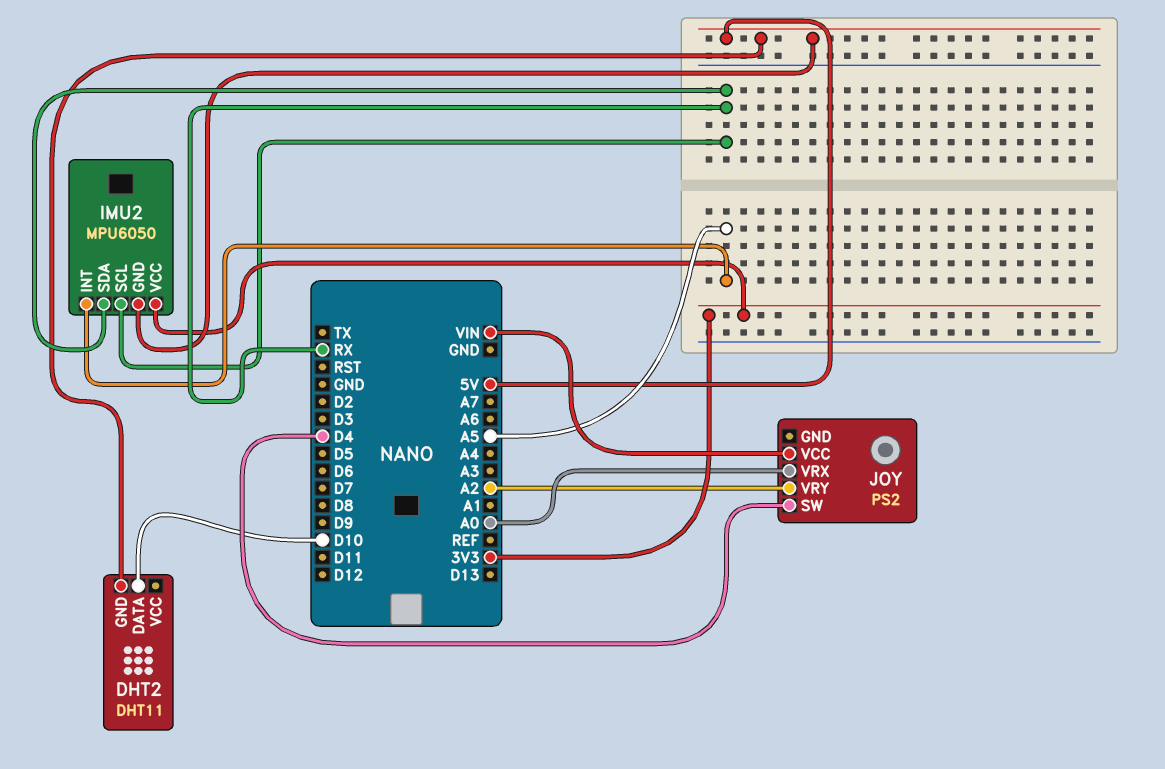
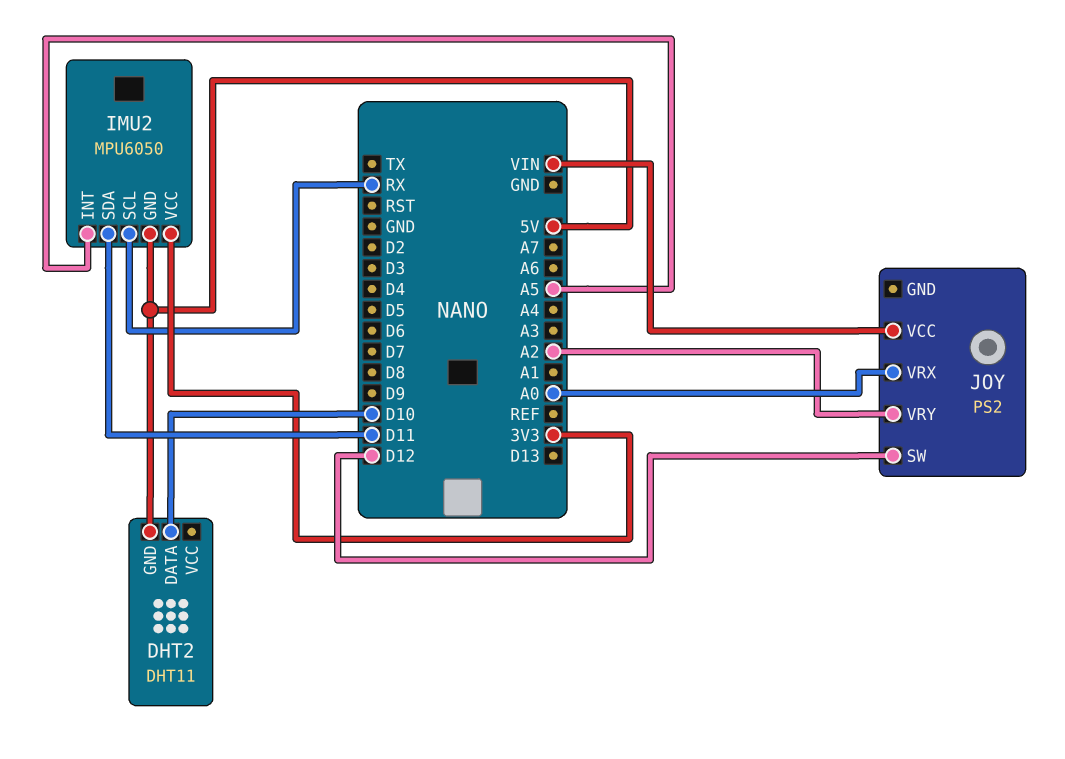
IMU2 pin SDA: RX -> D11
JOY pin SW: D4 -> D12

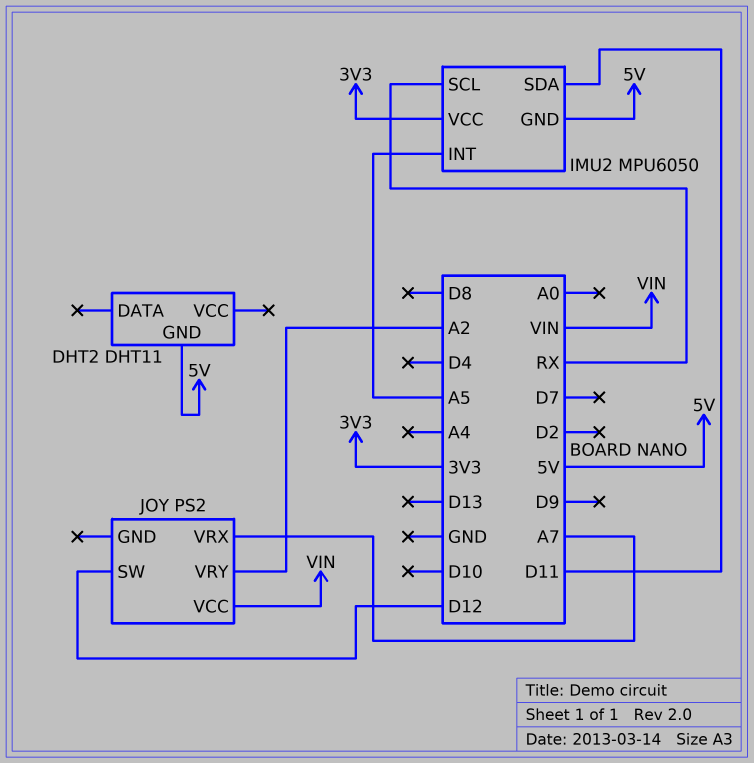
DHT2 pin DATA: D10 -> none
JOY pin VRX: A0 -> A7

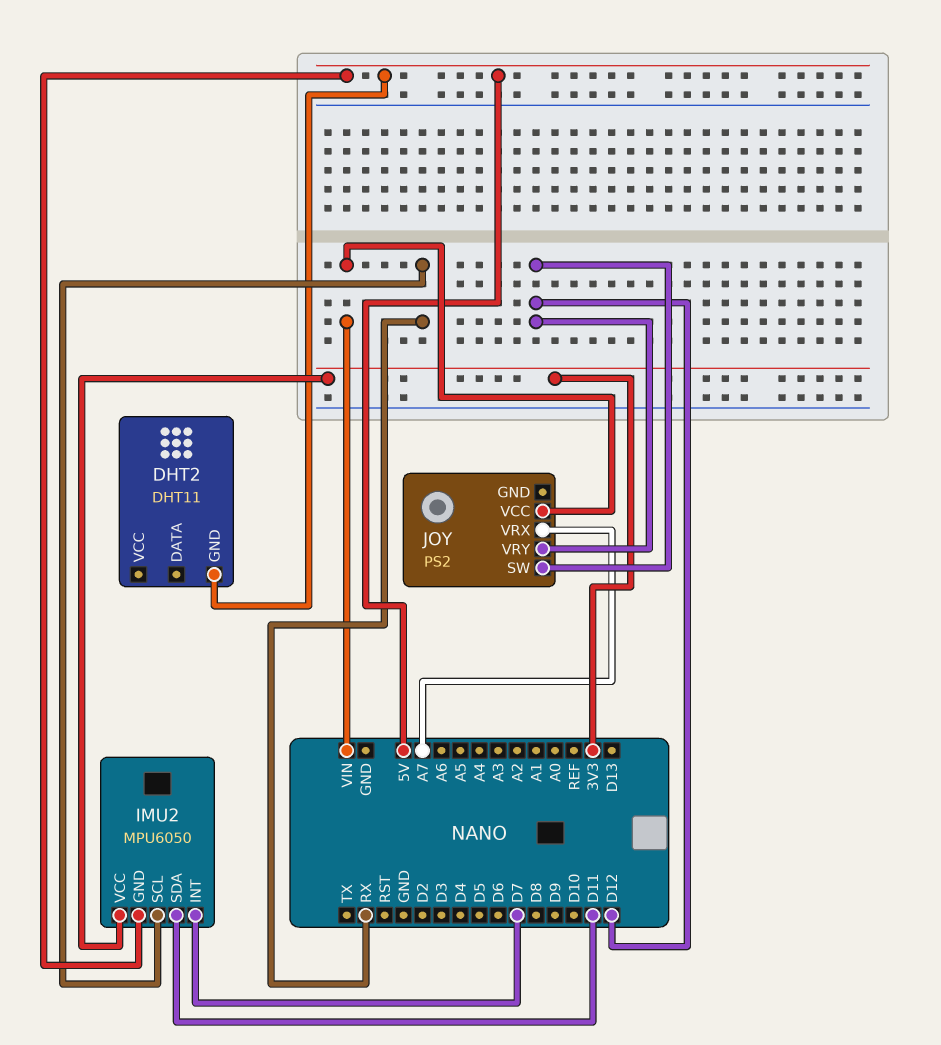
IMU2 pin INT: A5 -> D7
JOY pin VRY: A2 -> D12

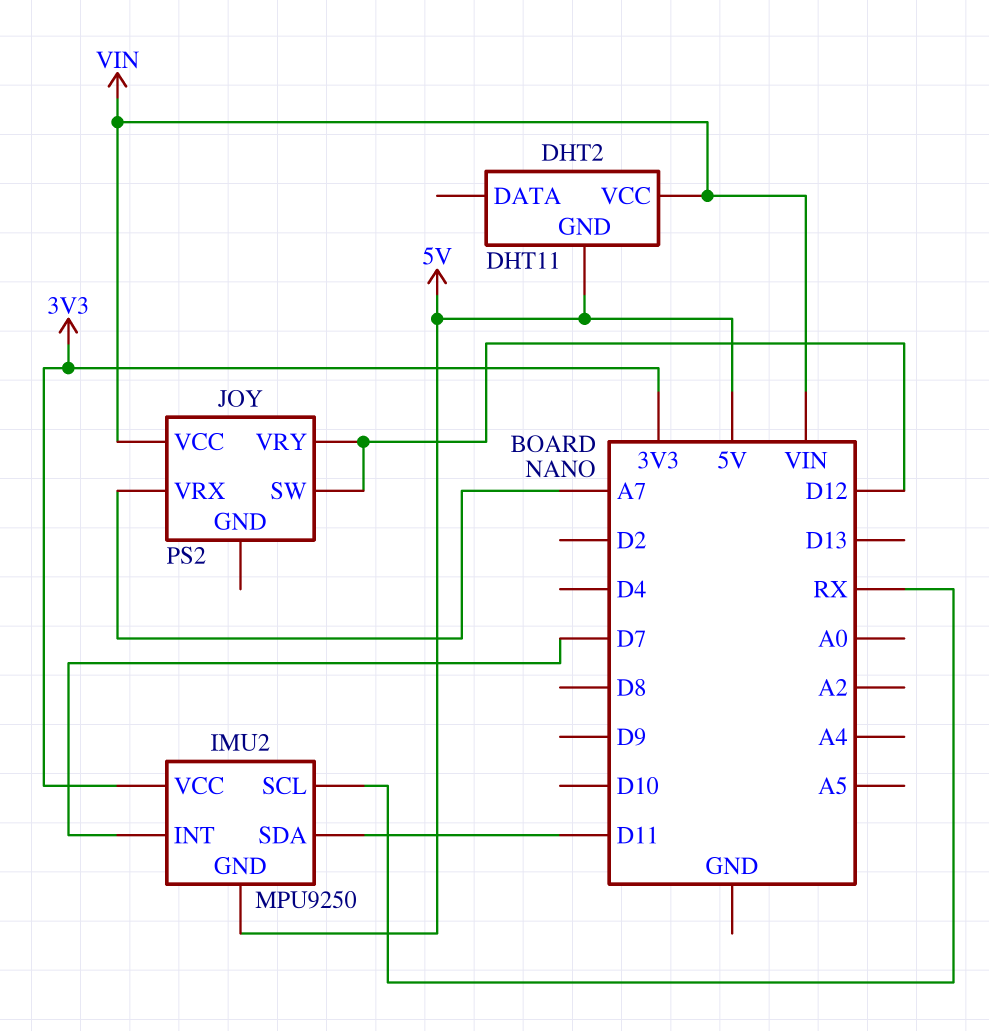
DHT2 pin VCC: none -> VIN
IMU2: MPU6050 -> MPU9250

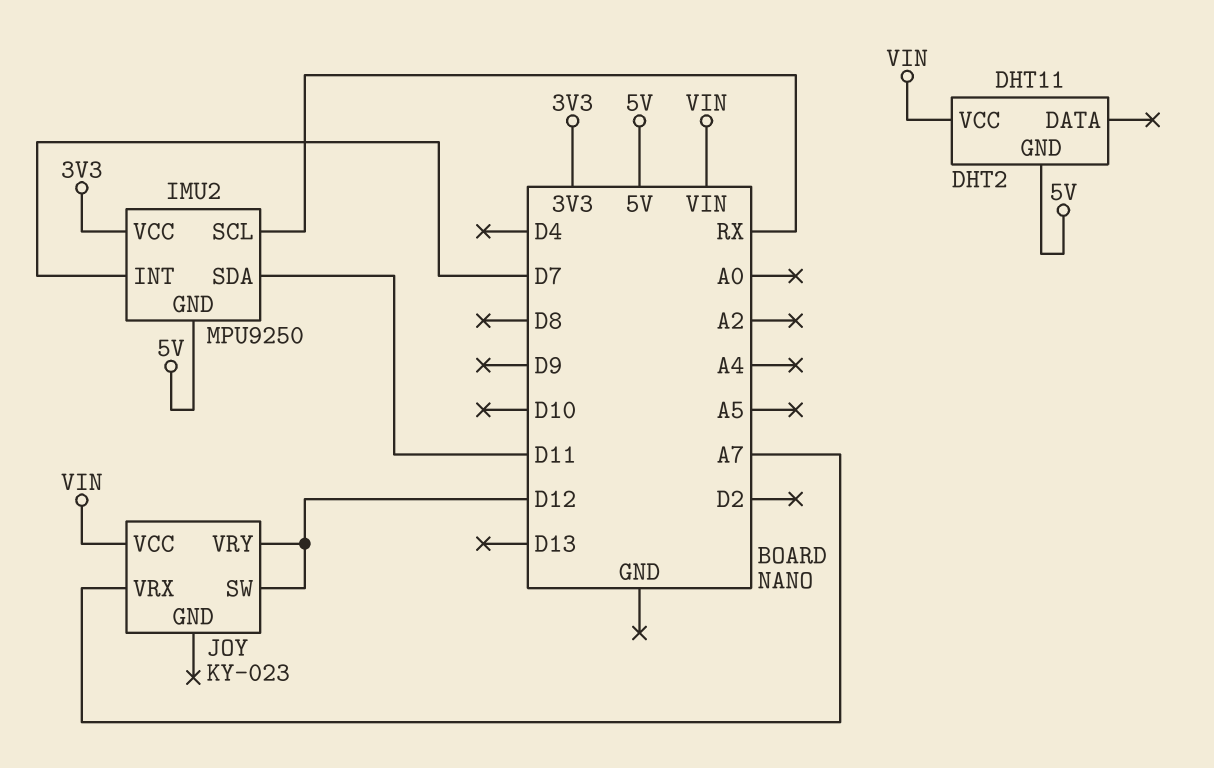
JOY: PS2 -> KY-023

